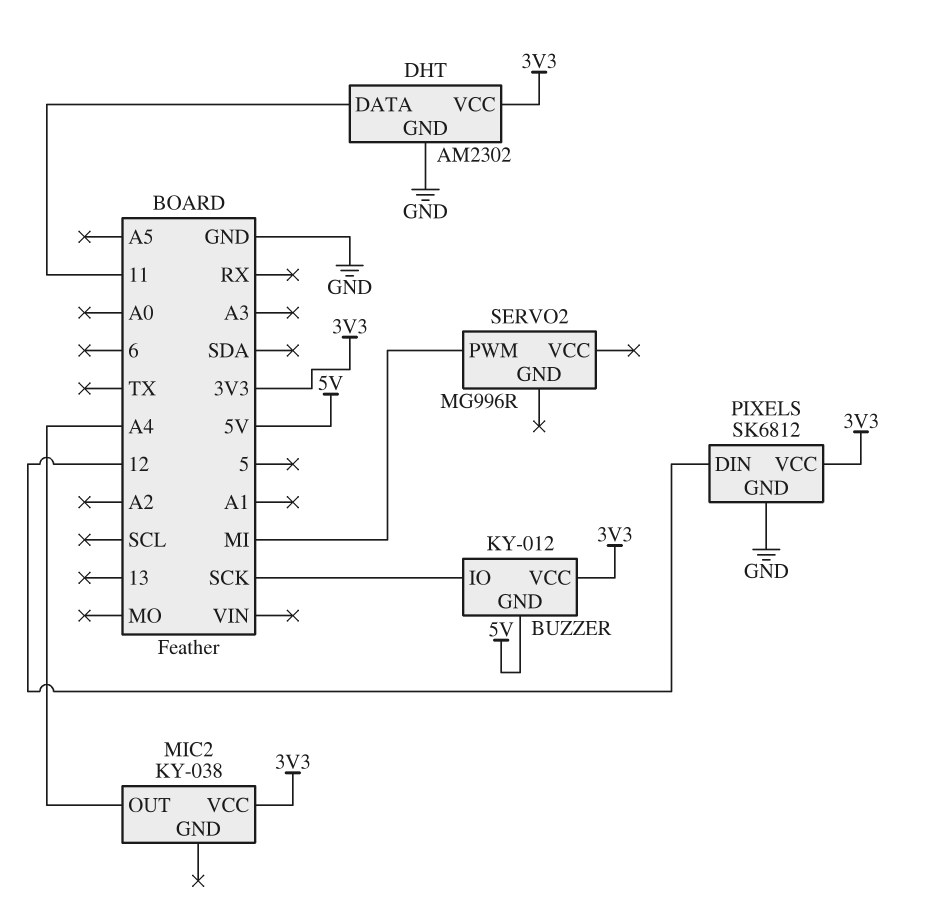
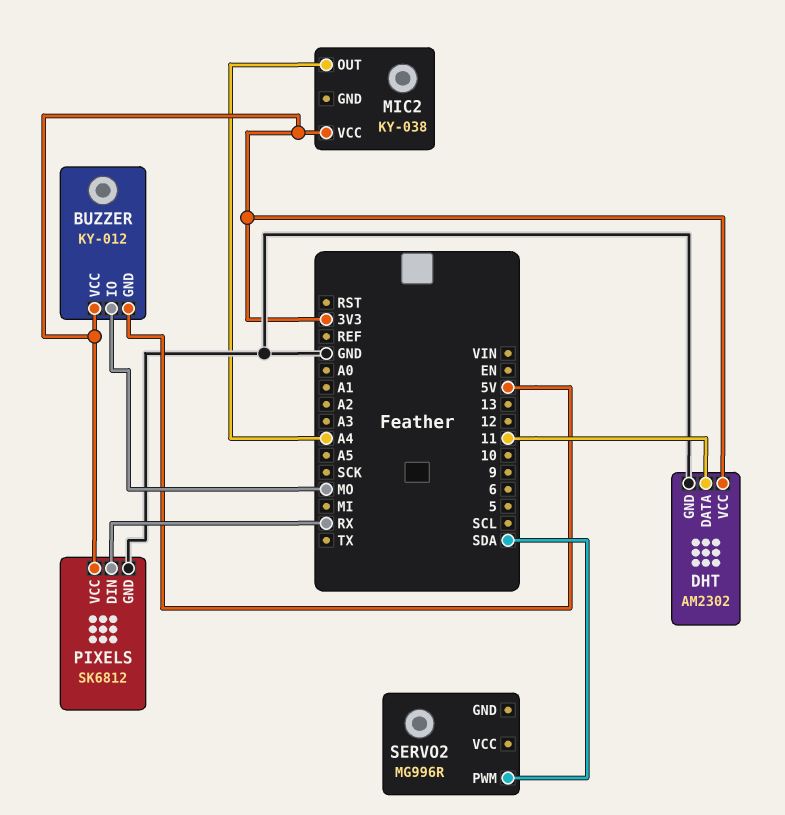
BUZZER pin IO: SCK -> MO
PIXELS pin DIN: 12 -> RX
SERVO2 pin PWM: MI -> SDA

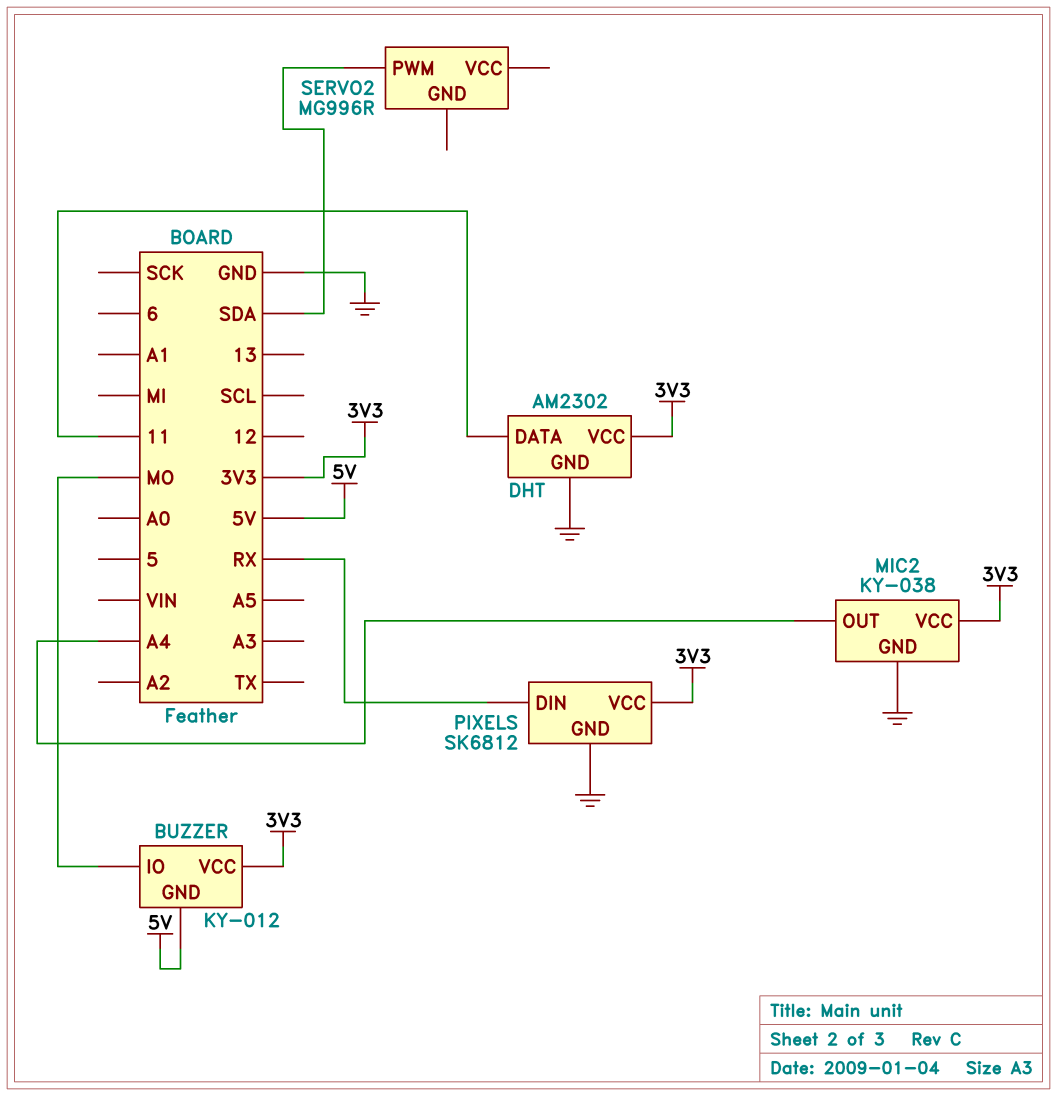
MIC2 pin GND: none -> GND

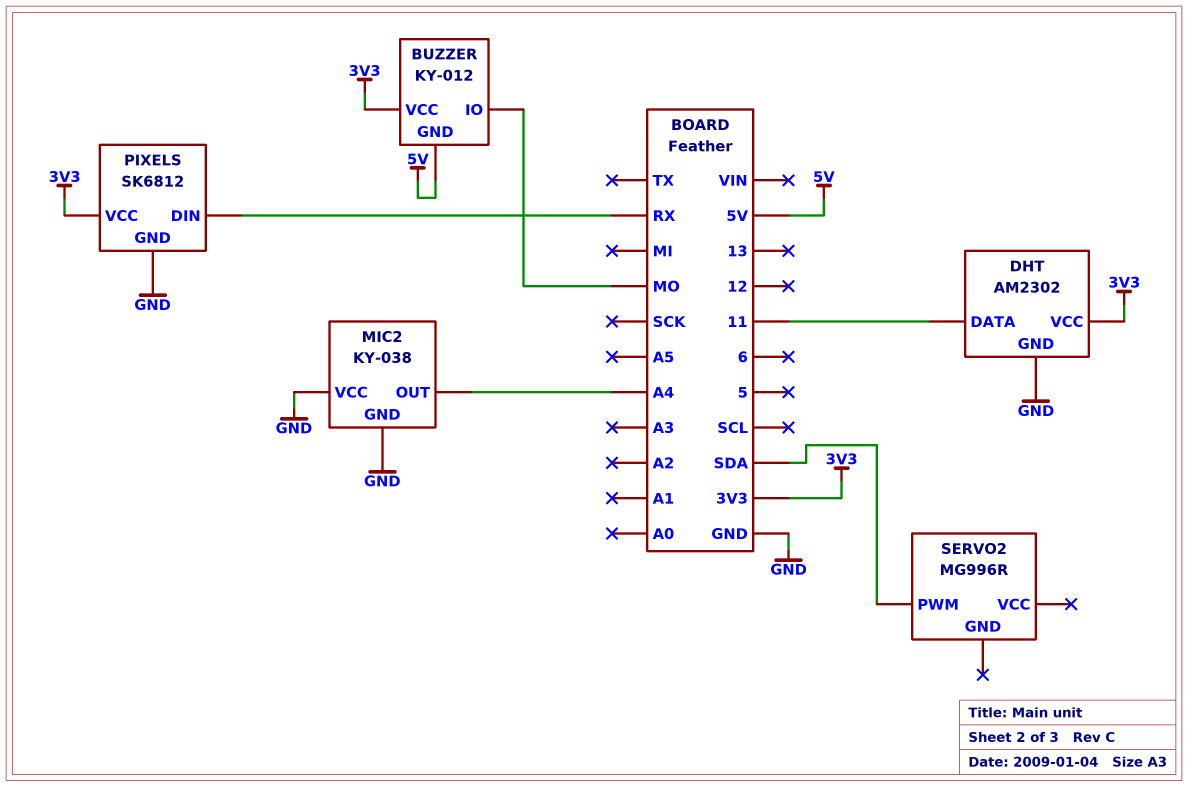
MIC2 pin VCC: 3V3 -> GND

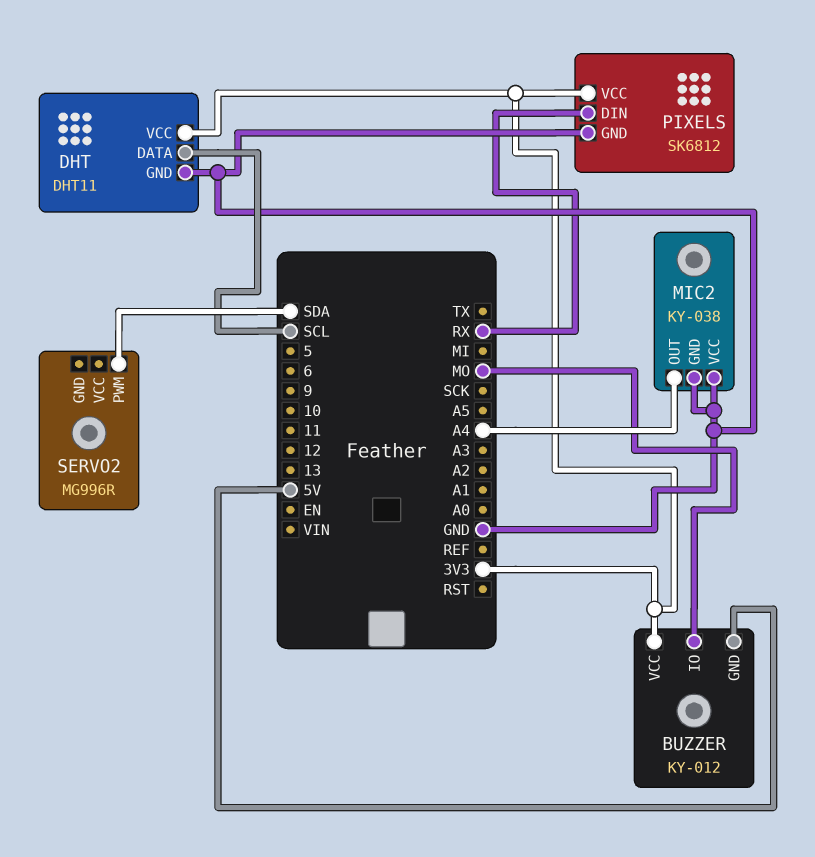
DHT: AM2302 -> DHT11
DHT pin DATA: 11 -> SCL

